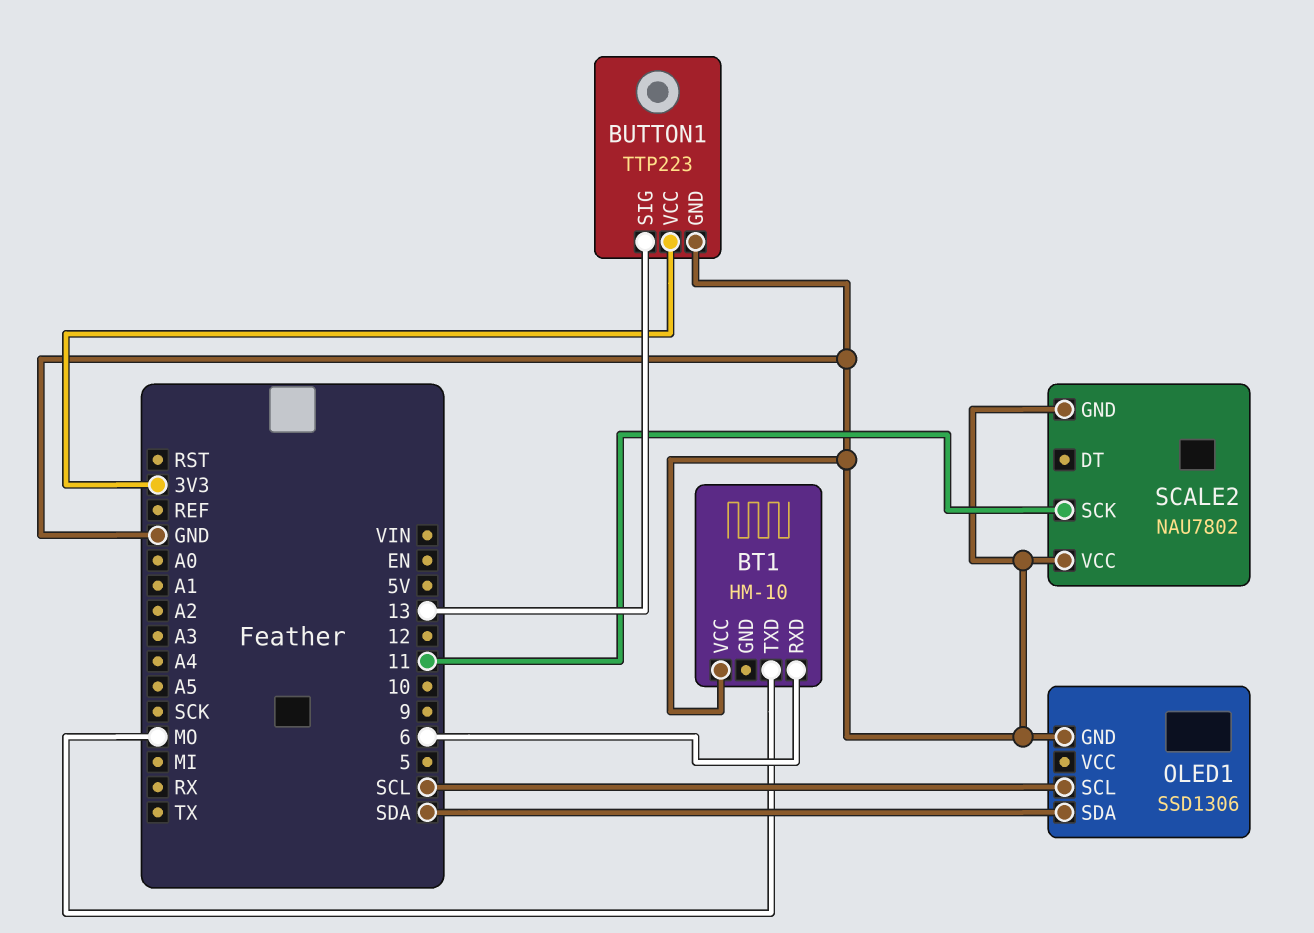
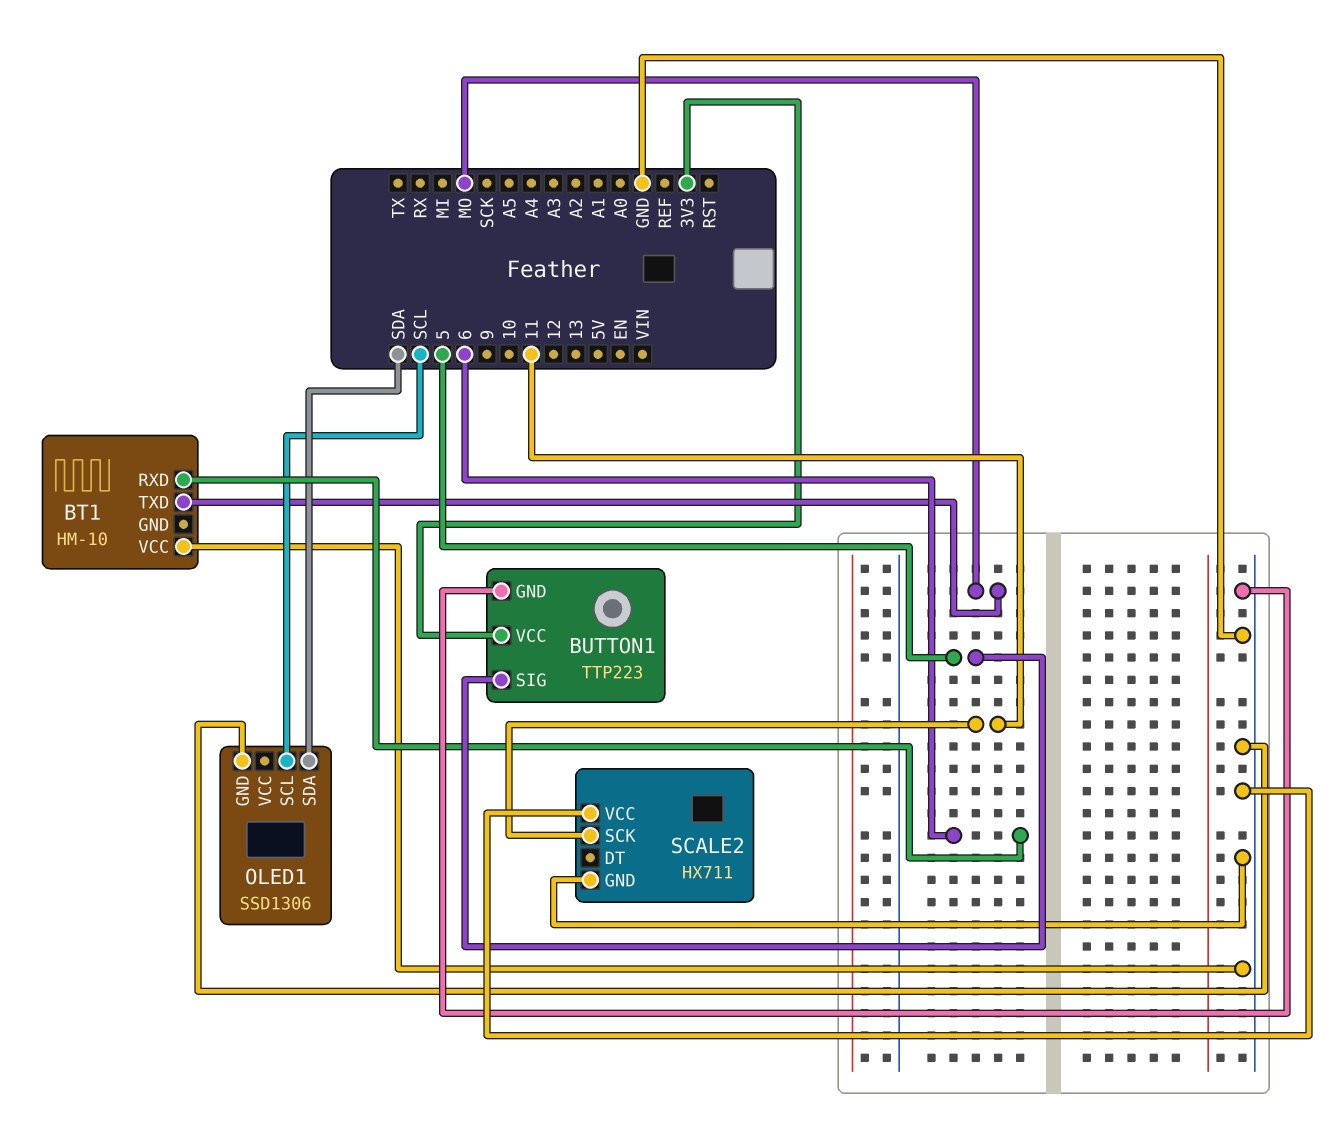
BUTTON1 pin SIG: 13 -> 5
SCALE2: NAU7802 -> HX711

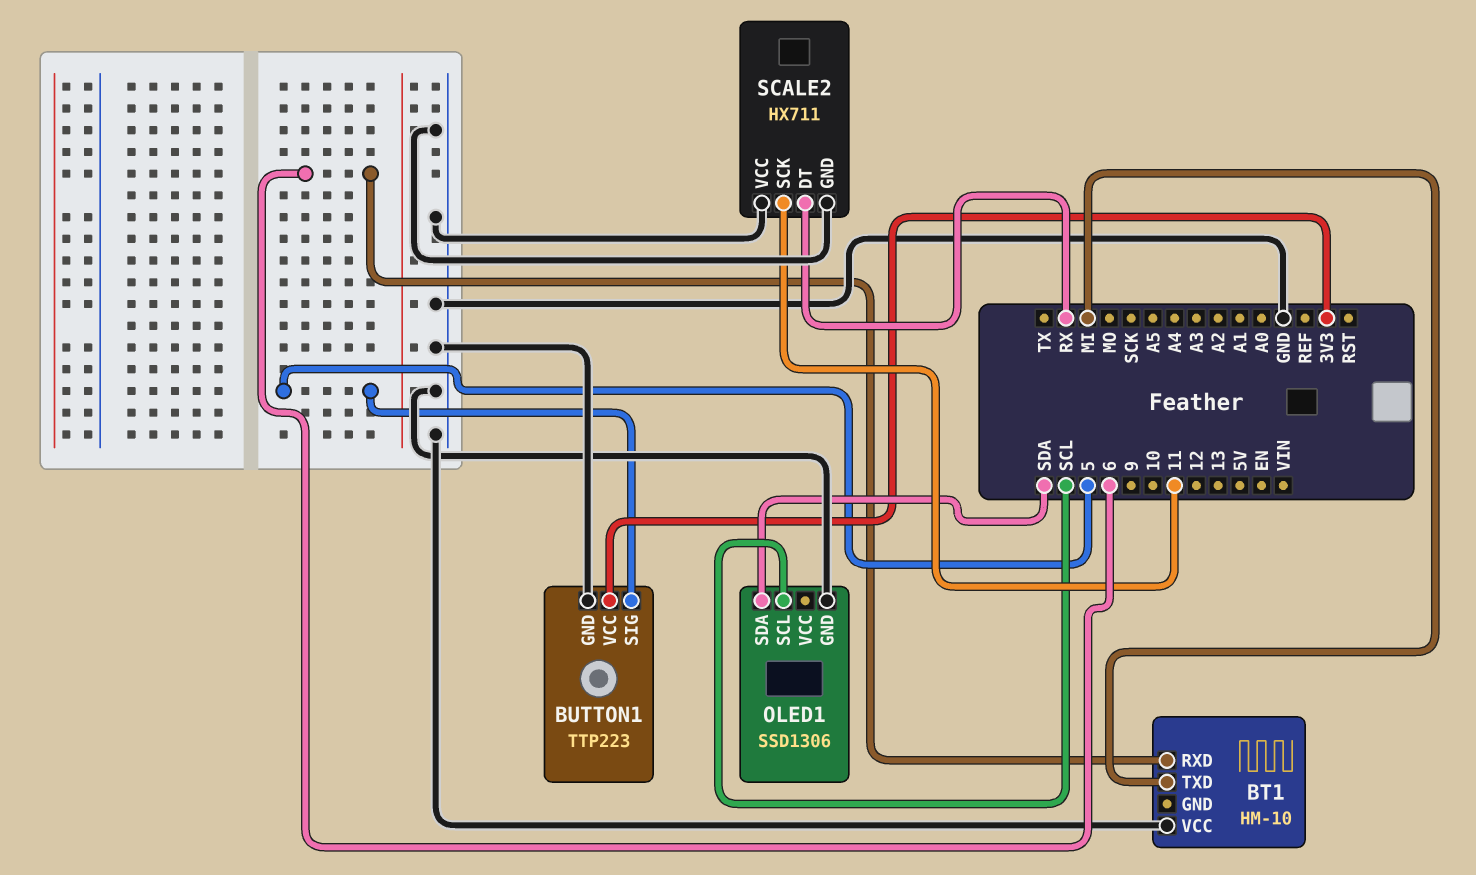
BT1 pin TXD: MO -> MI
SCALE2 pin DT: none -> RX

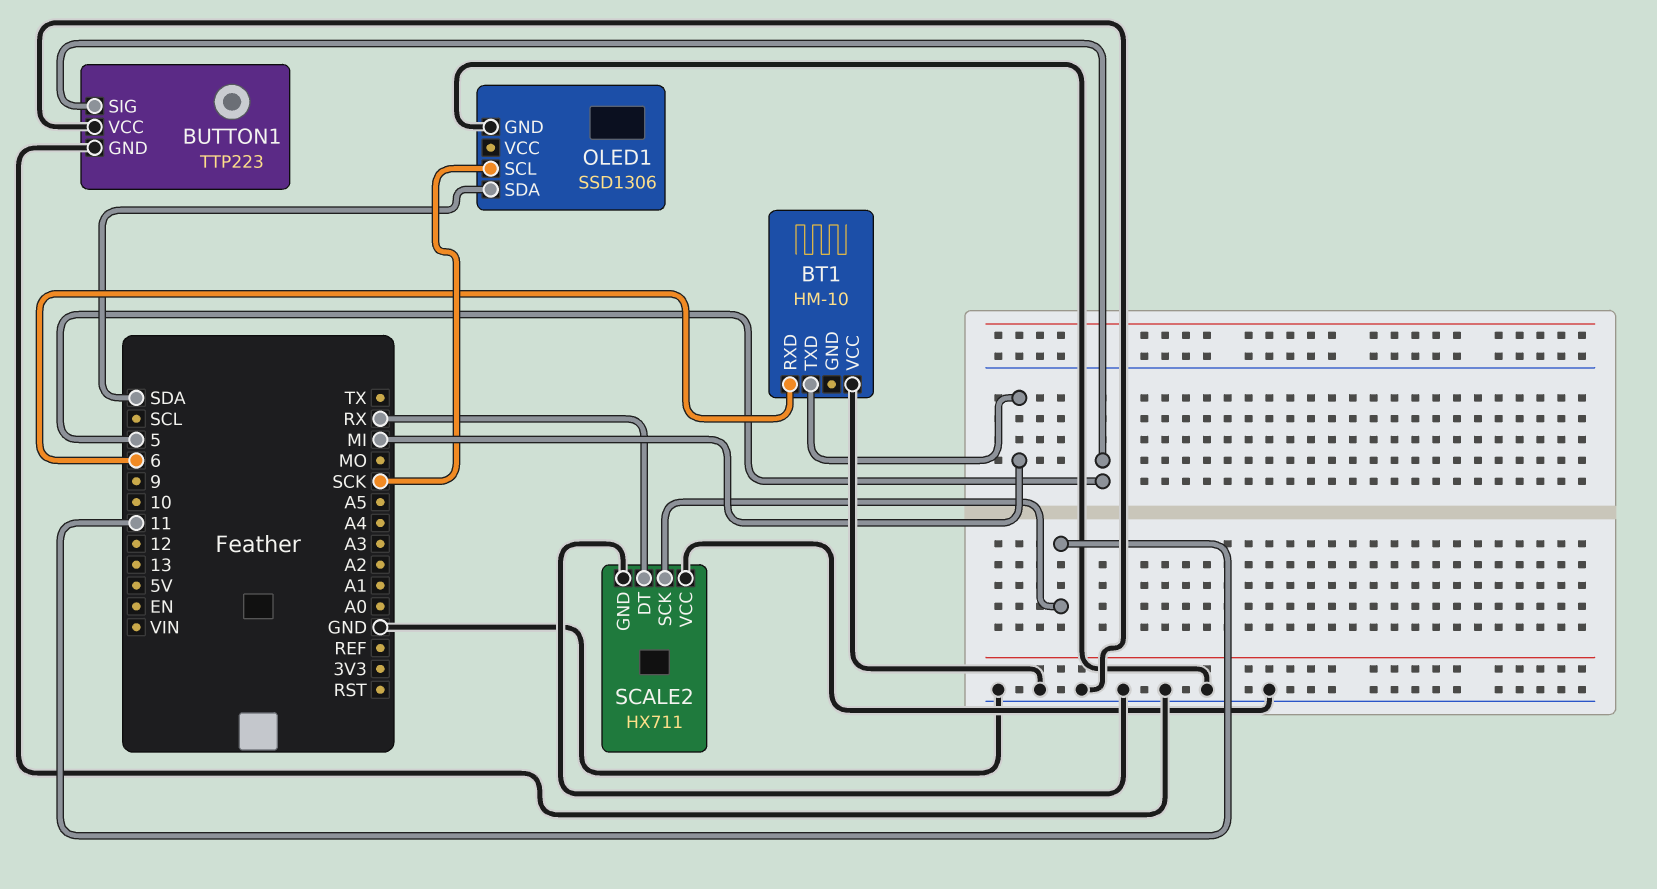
BUTTON1 pin VCC: 3V3 -> GND
OLED1 pin SCL: SCL -> SCK

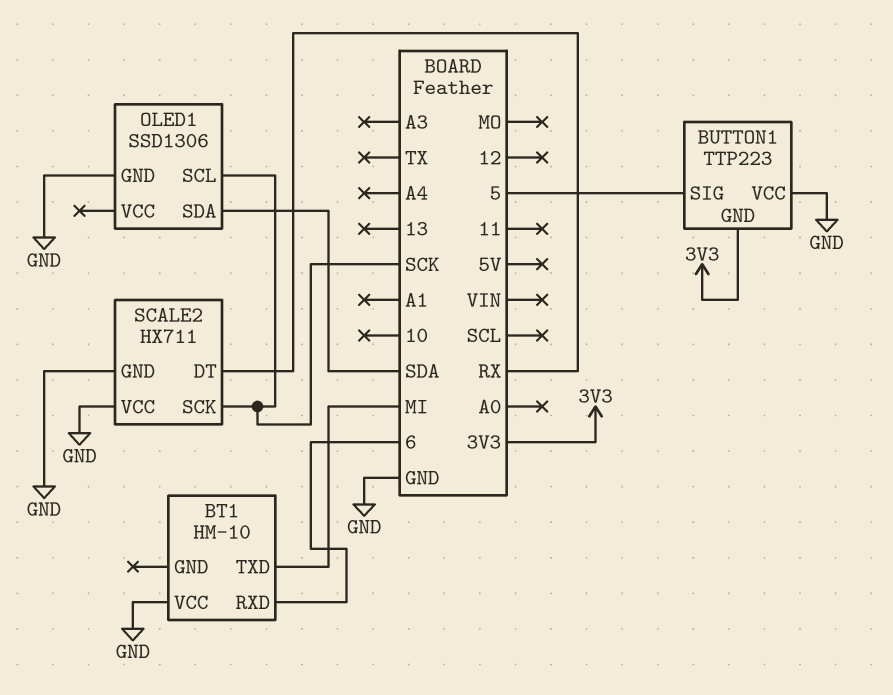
BUTTON1 pin GND: GND -> 3V3
SCALE2 pin SCK: 11 -> SCK

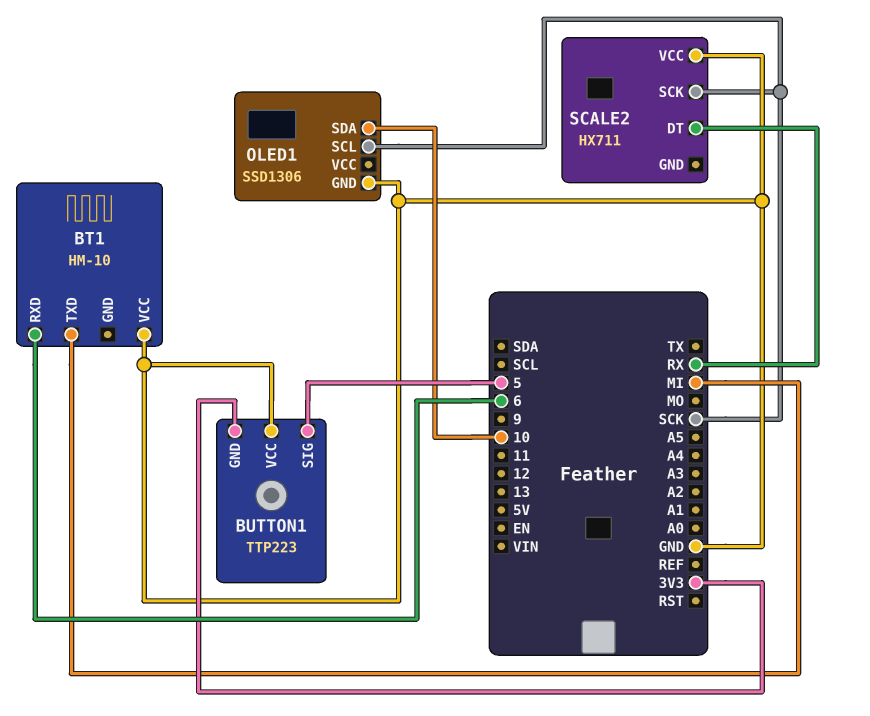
OLED1 pin SDA: SDA -> 10
SCALE2 pin GND: GND -> none

